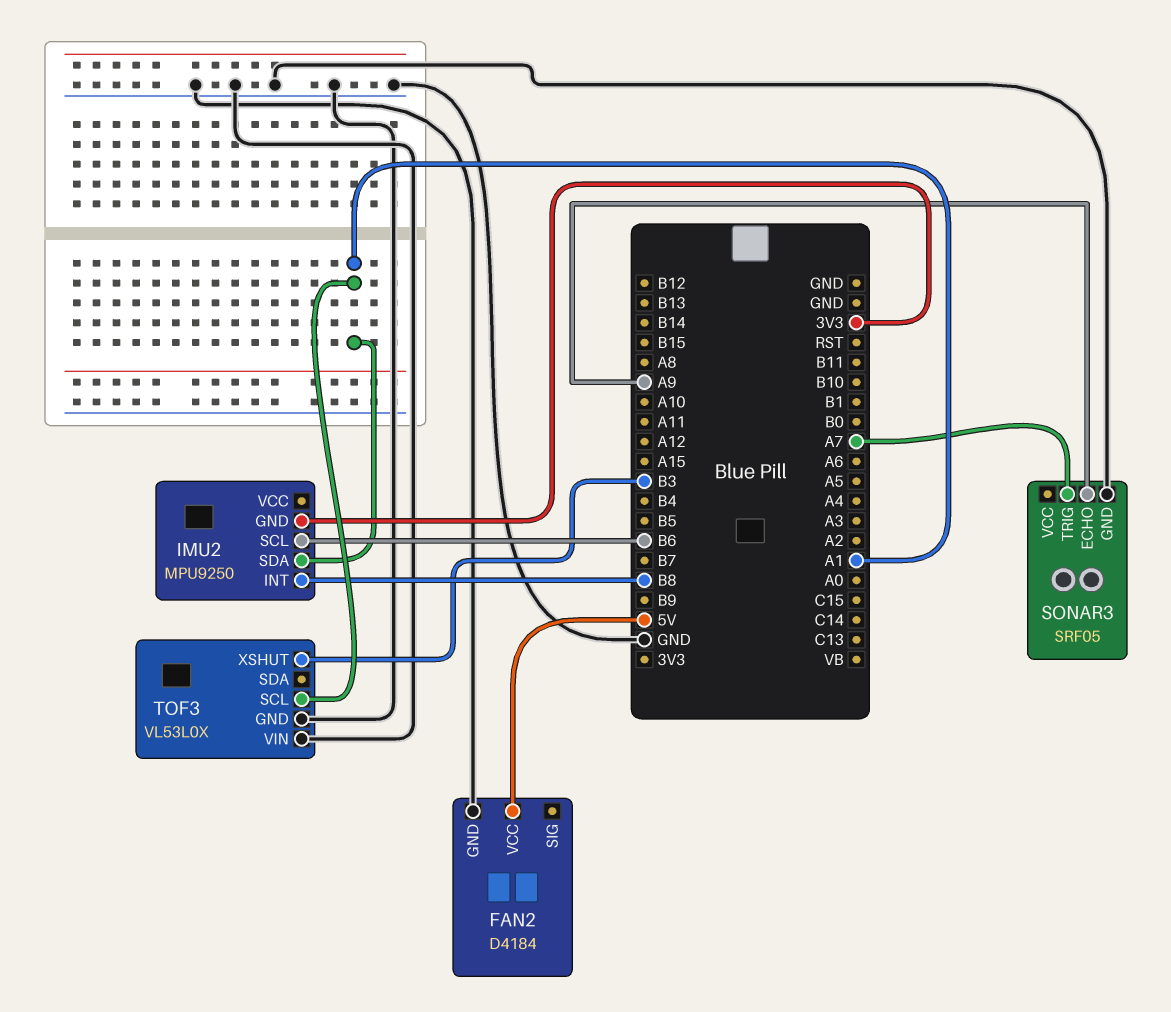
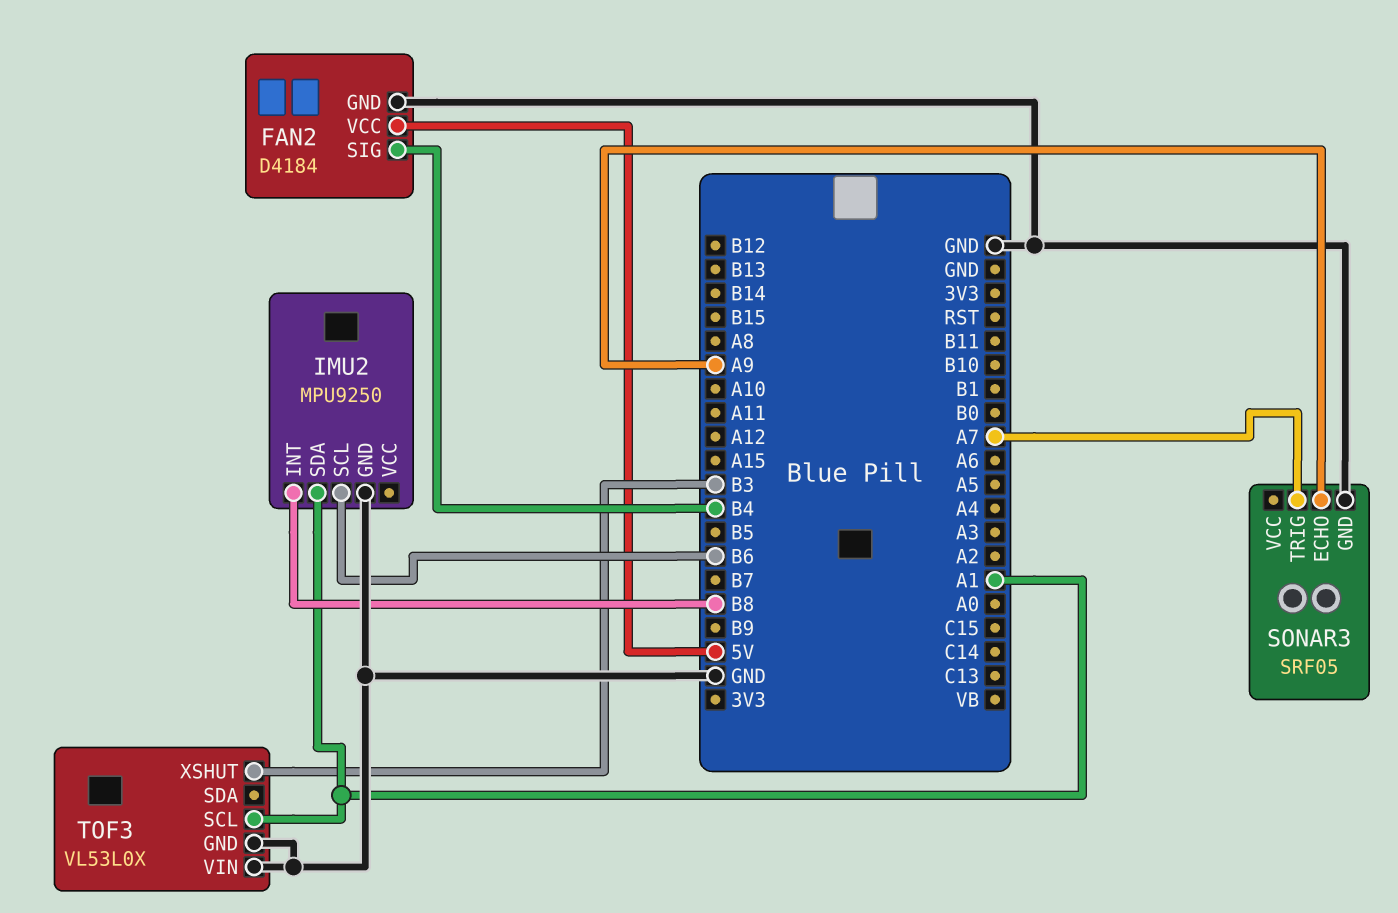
FAN2 pin SIG: none -> B4
IMU2 pin GND: 3V3 -> GND

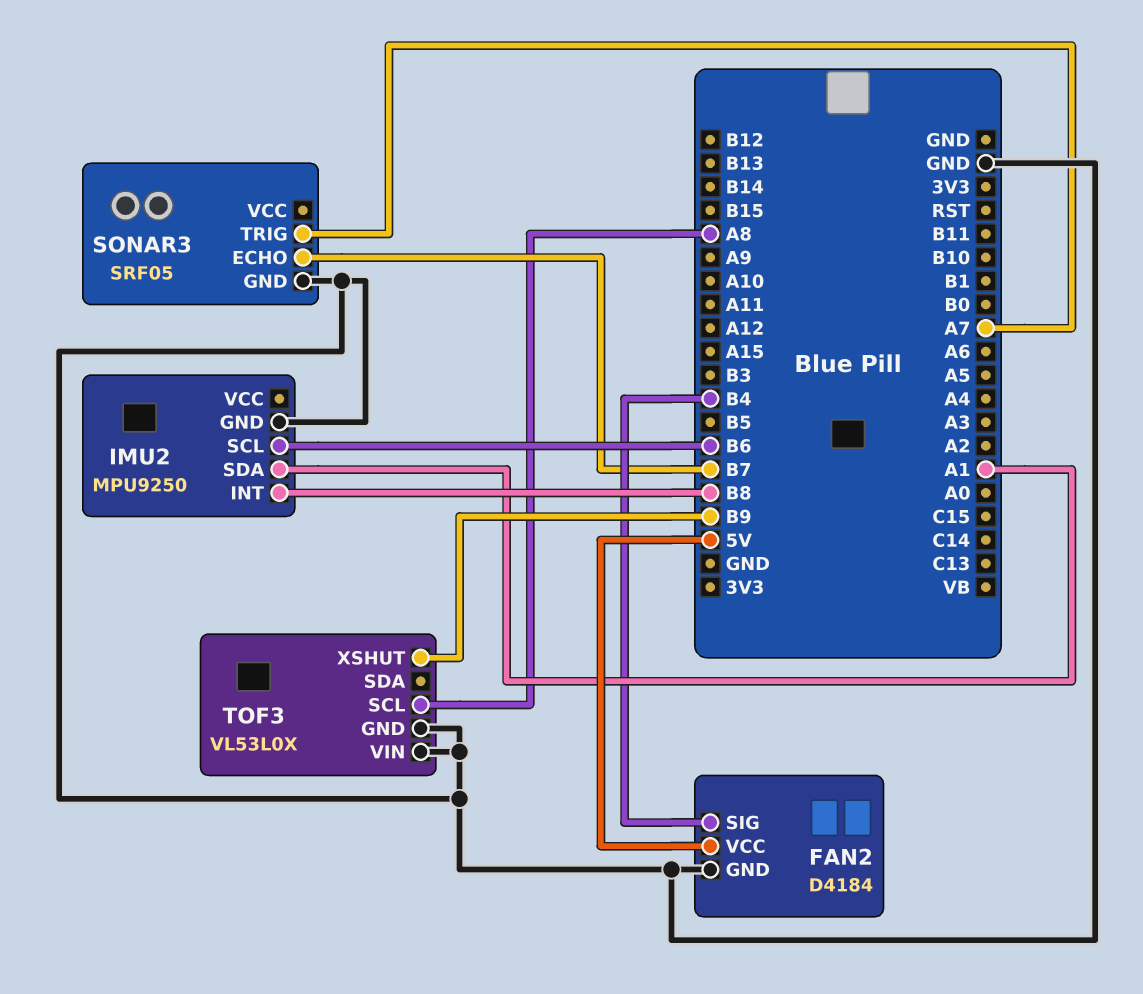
SONAR3 pin ECHO: A9 -> B7
TOF3 pin SCL: A1 -> A8
TOF3 pin XSHUT: B3 -> B9

